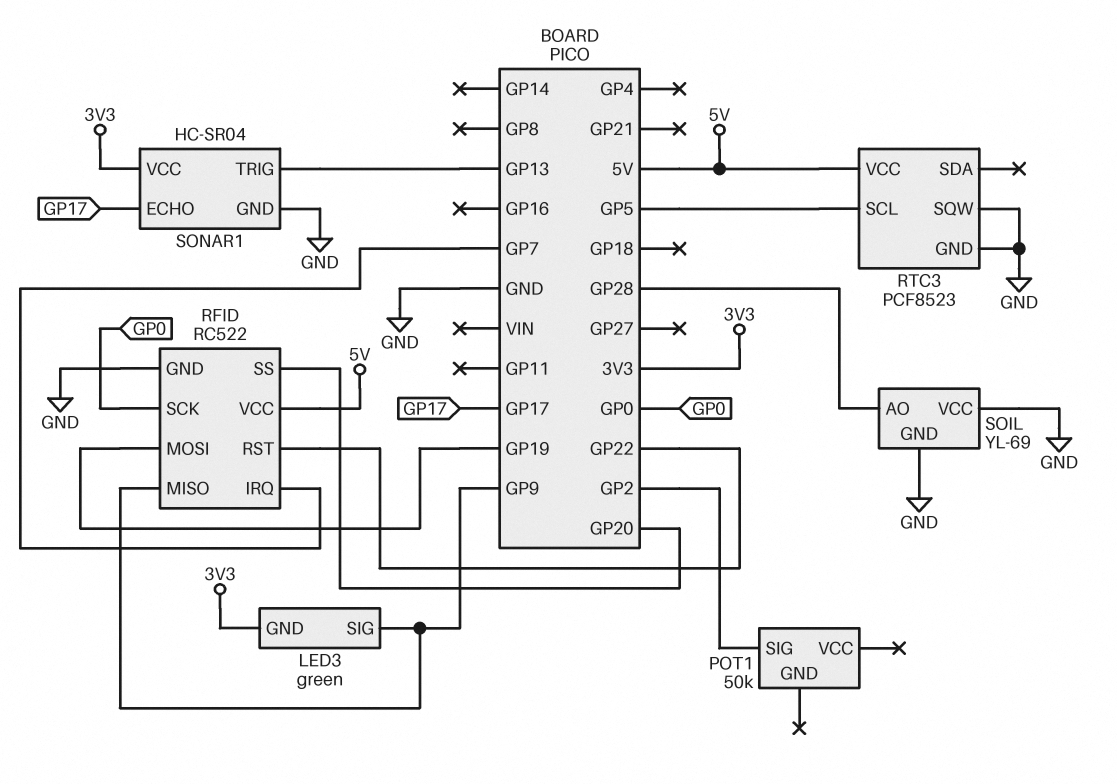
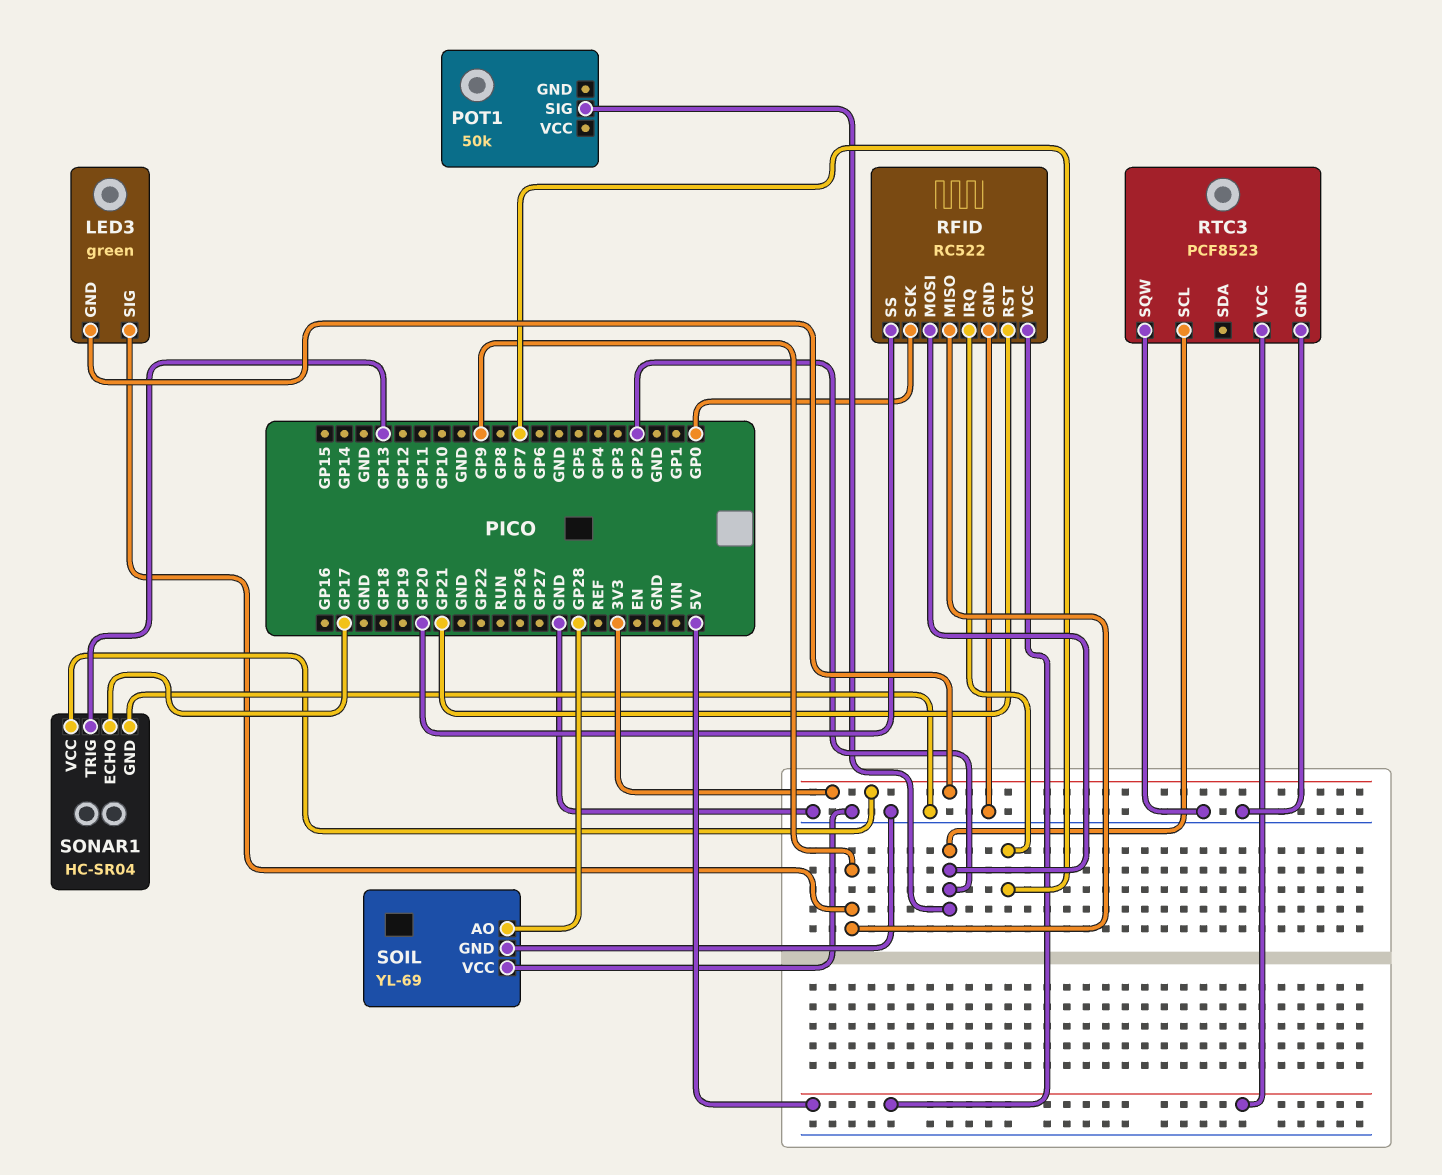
RFID pin MOSI: GP19 -> GP2
RFID pin RST: GP22 -> GP21
RTC3 pin SCL: GP5 -> GP2

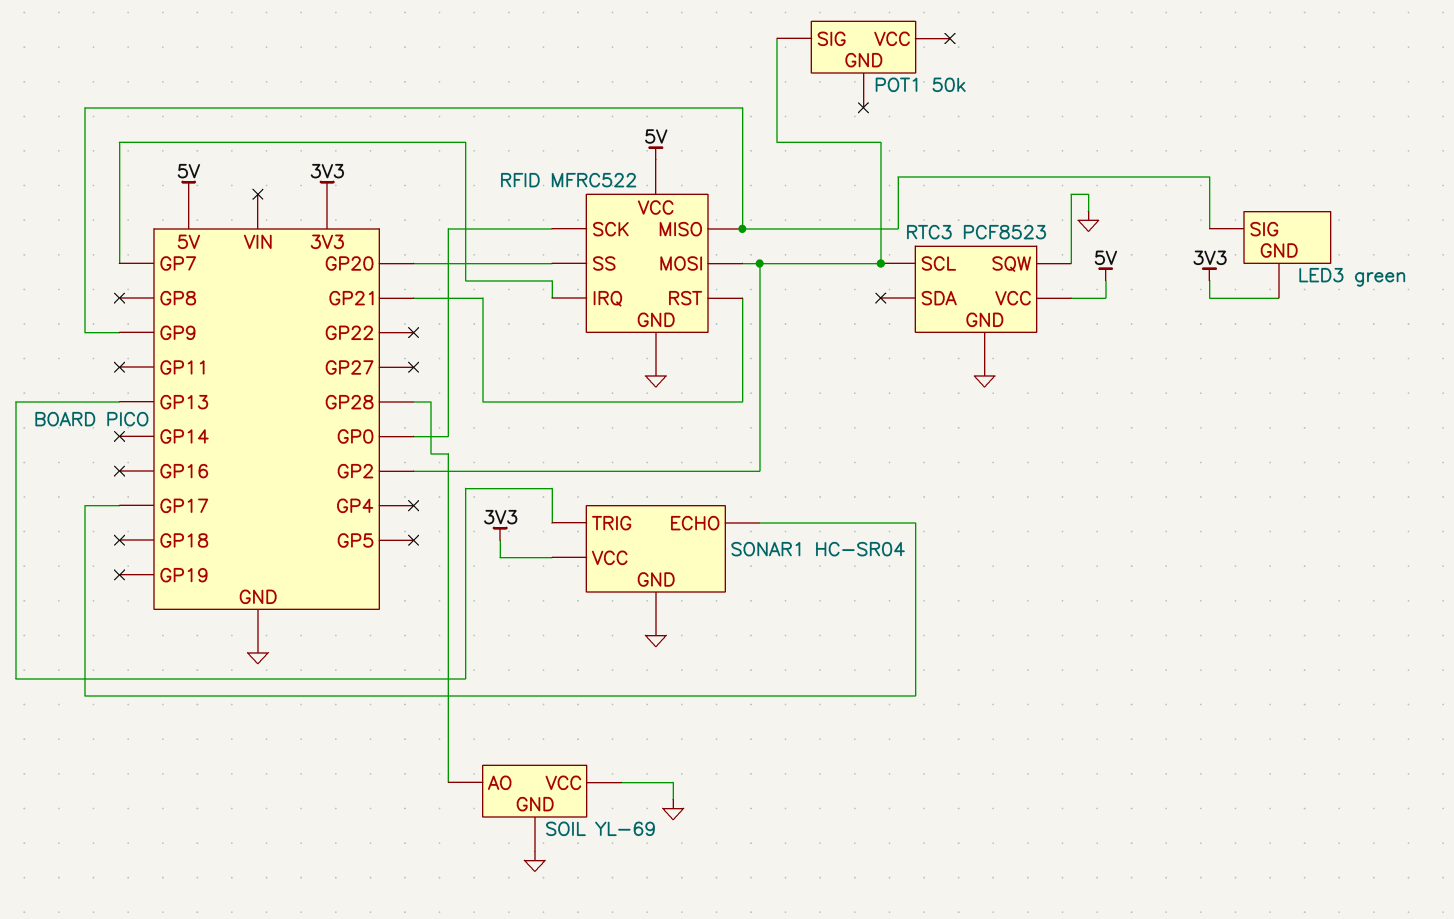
RFID: RC522 -> MFRC522

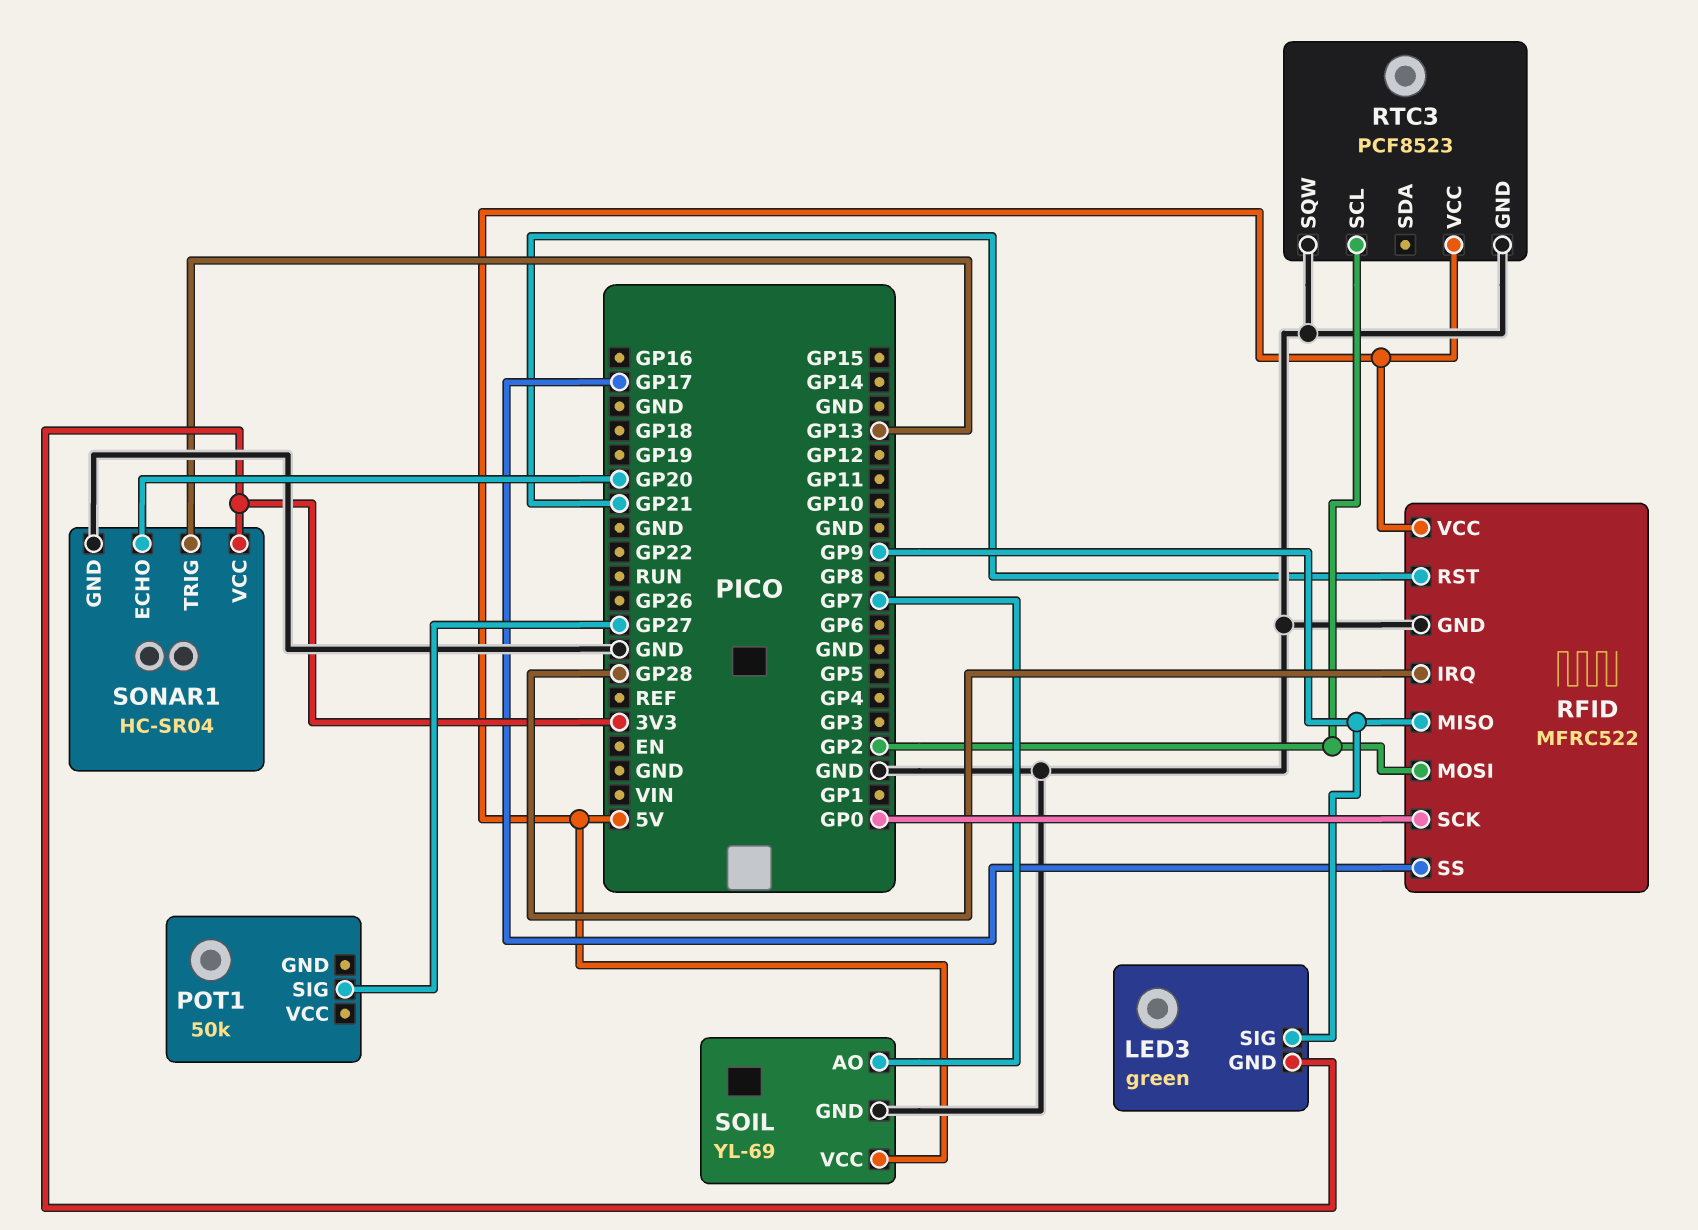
POT1 pin SIG: GP2 -> GP27
RFID pin IRQ: GP7 -> GP28
RFID pin SS: GP20 -> GP17
SOIL pin AO: GP28 -> GP7
SOIL pin VCC: GND -> 5V
SONAR1 pin ECHO: GP17 -> GP20

